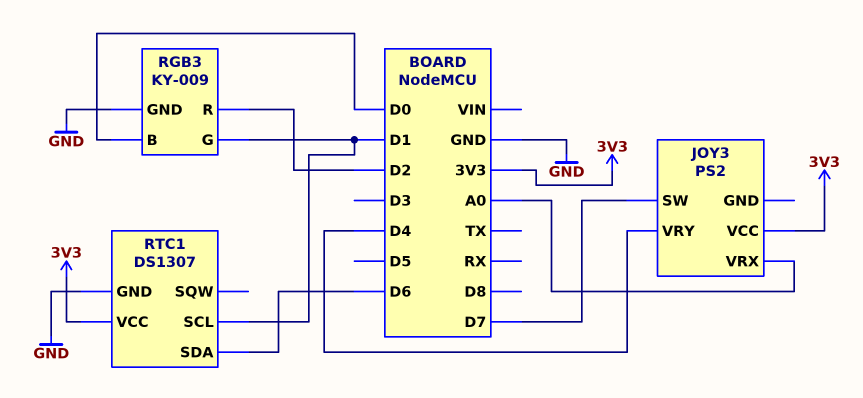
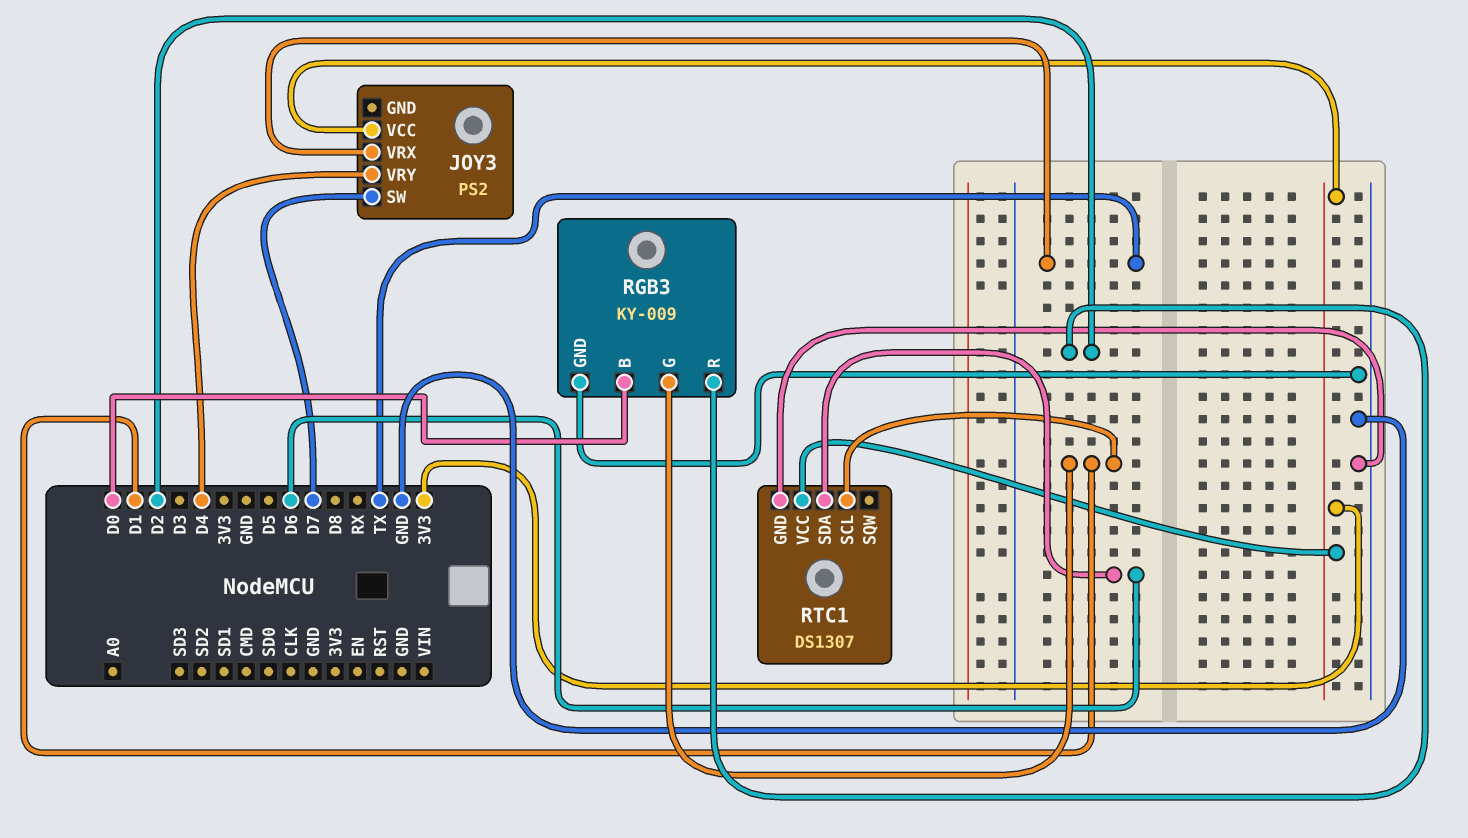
JOY3 pin VRX: A0 -> TX

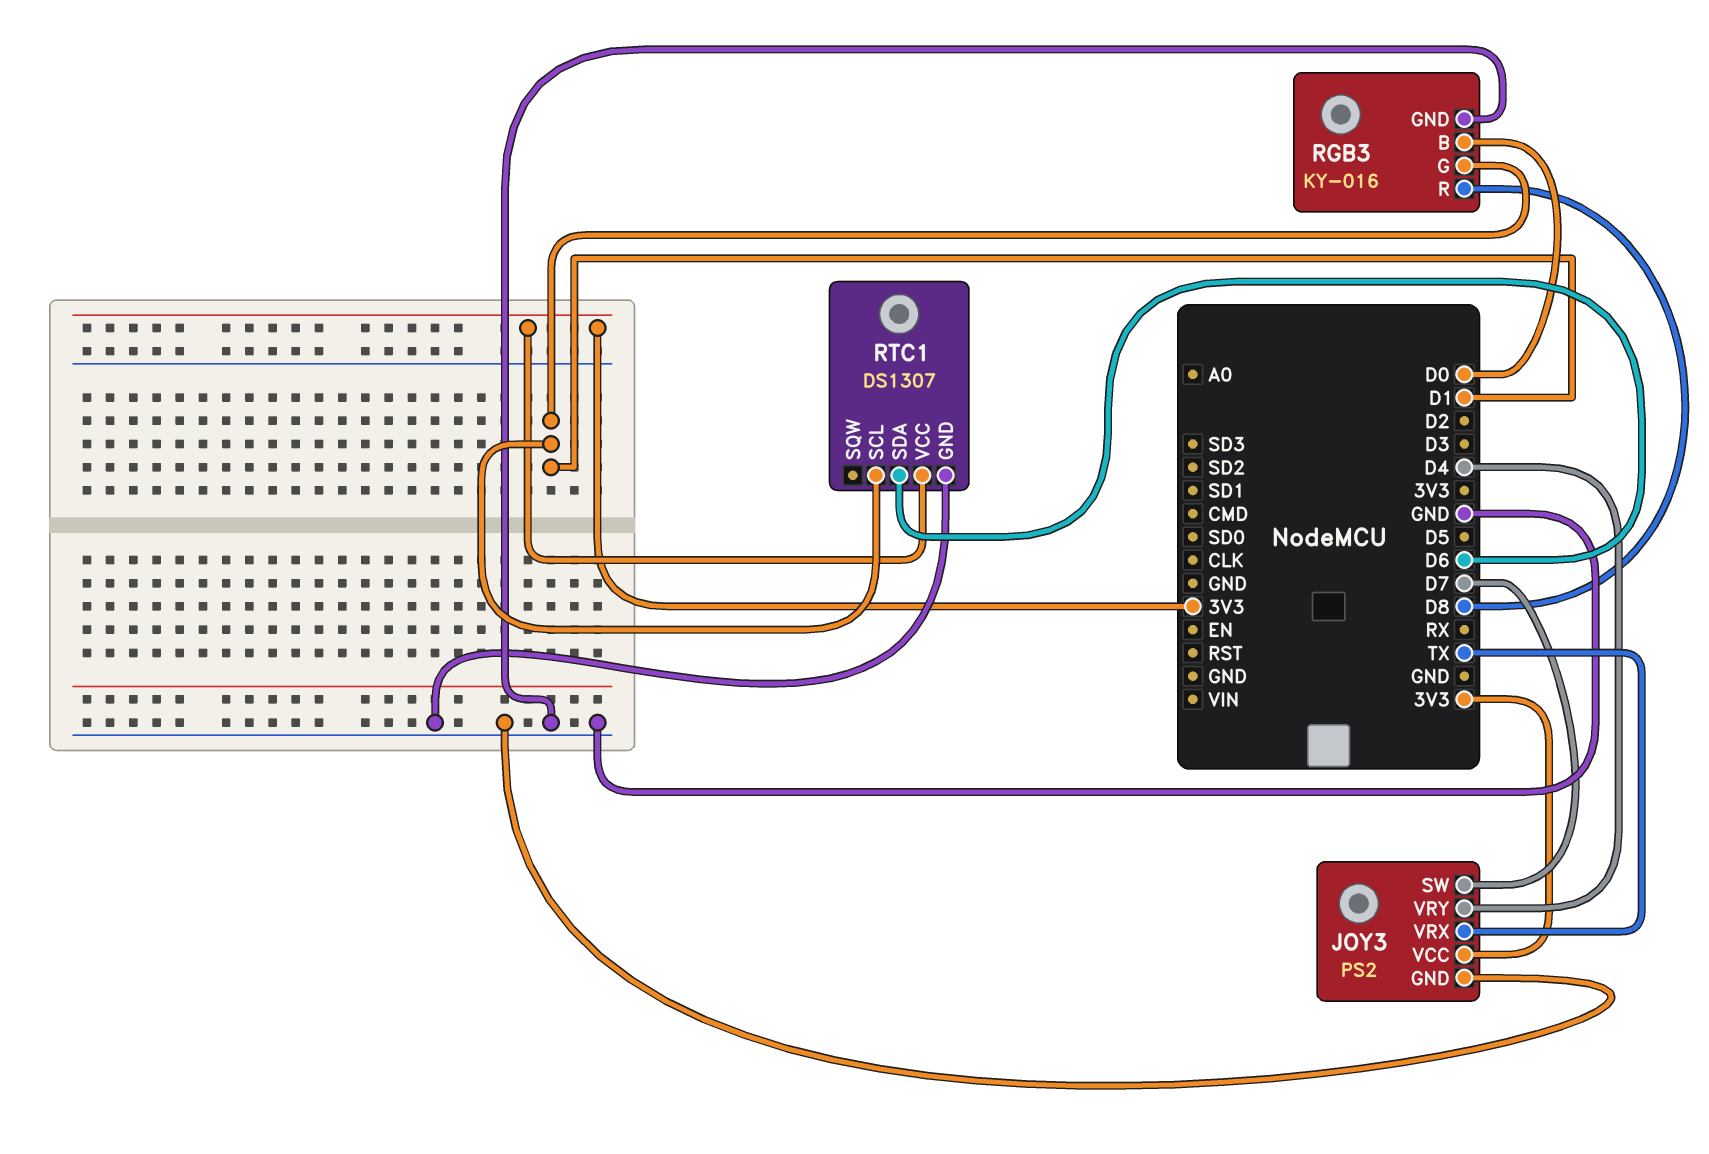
JOY3 pin GND: none -> GND
RGB3: KY-009 -> KY-016
RGB3 pin R: D2 -> D8

